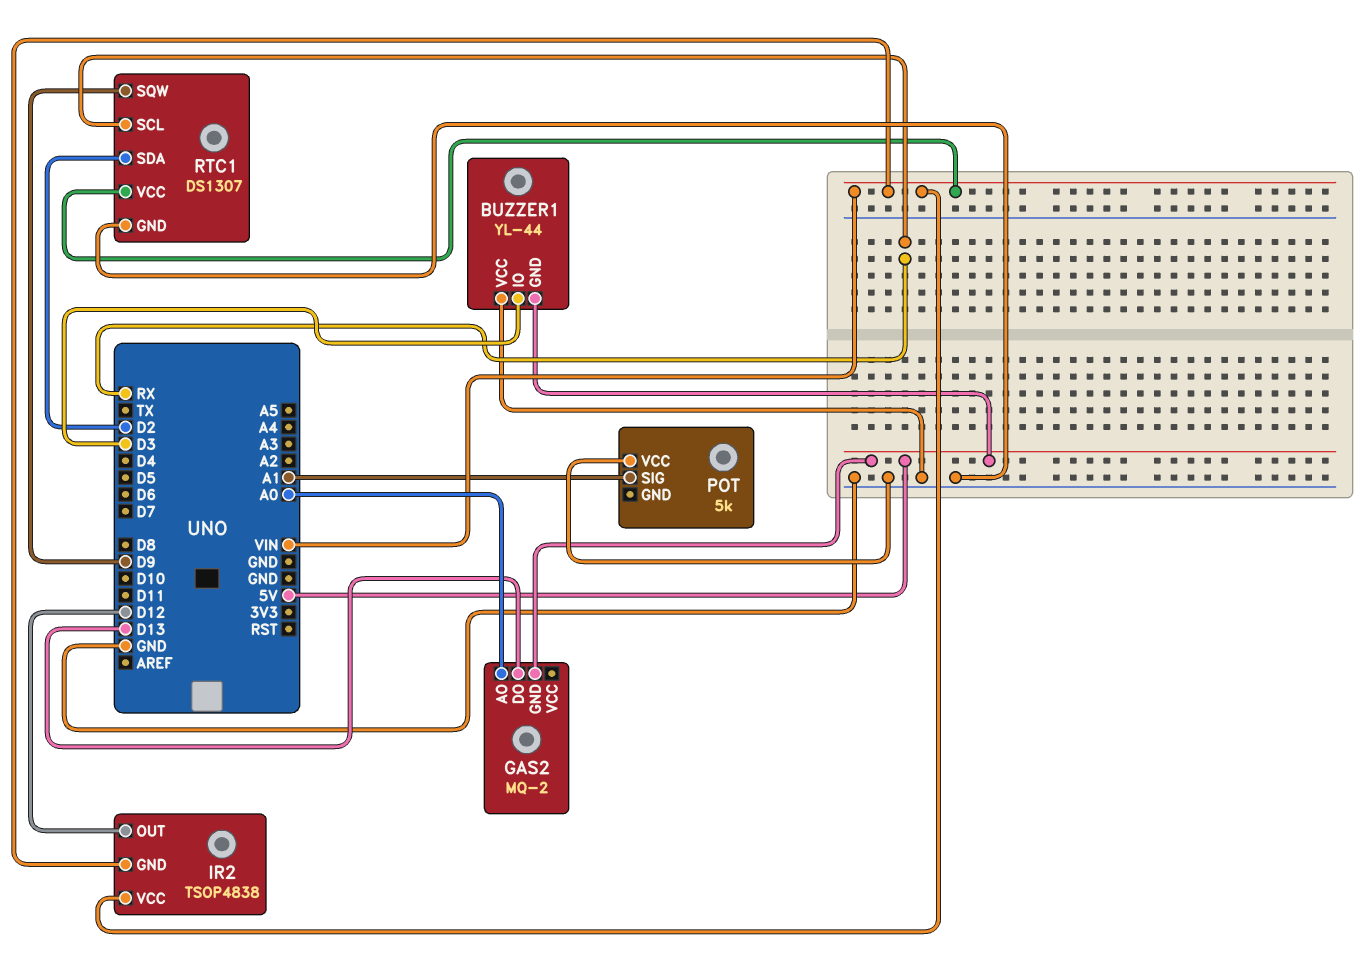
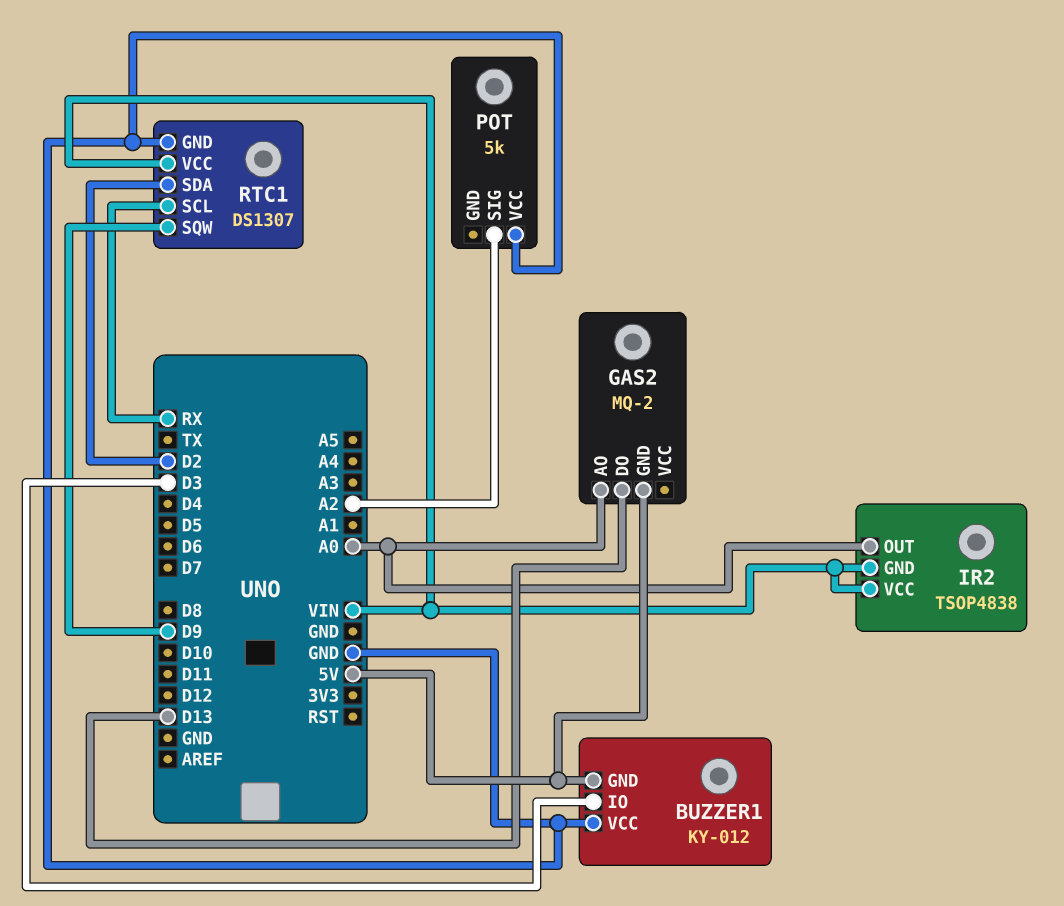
BUZZER1: YL-44 -> KY-012
IR2 pin OUT: D12 -> A0
POT pin SIG: A1 -> A2

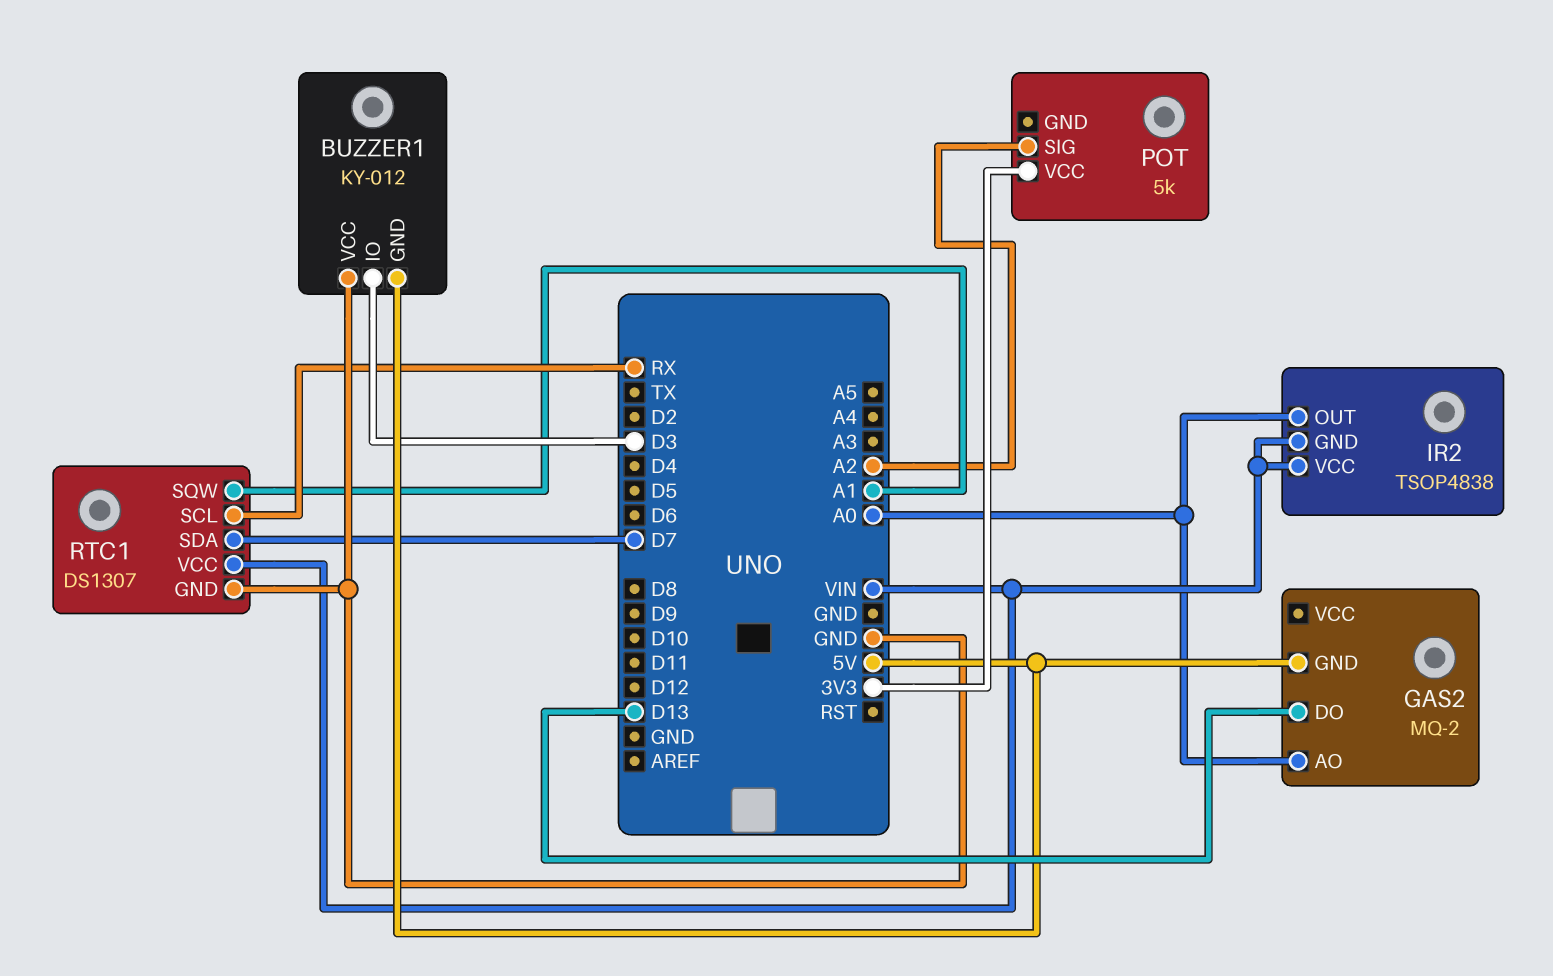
POT pin VCC: GND -> 3V3
RTC1 pin SDA: D2 -> D7
RTC1 pin SQW: D9 -> A1

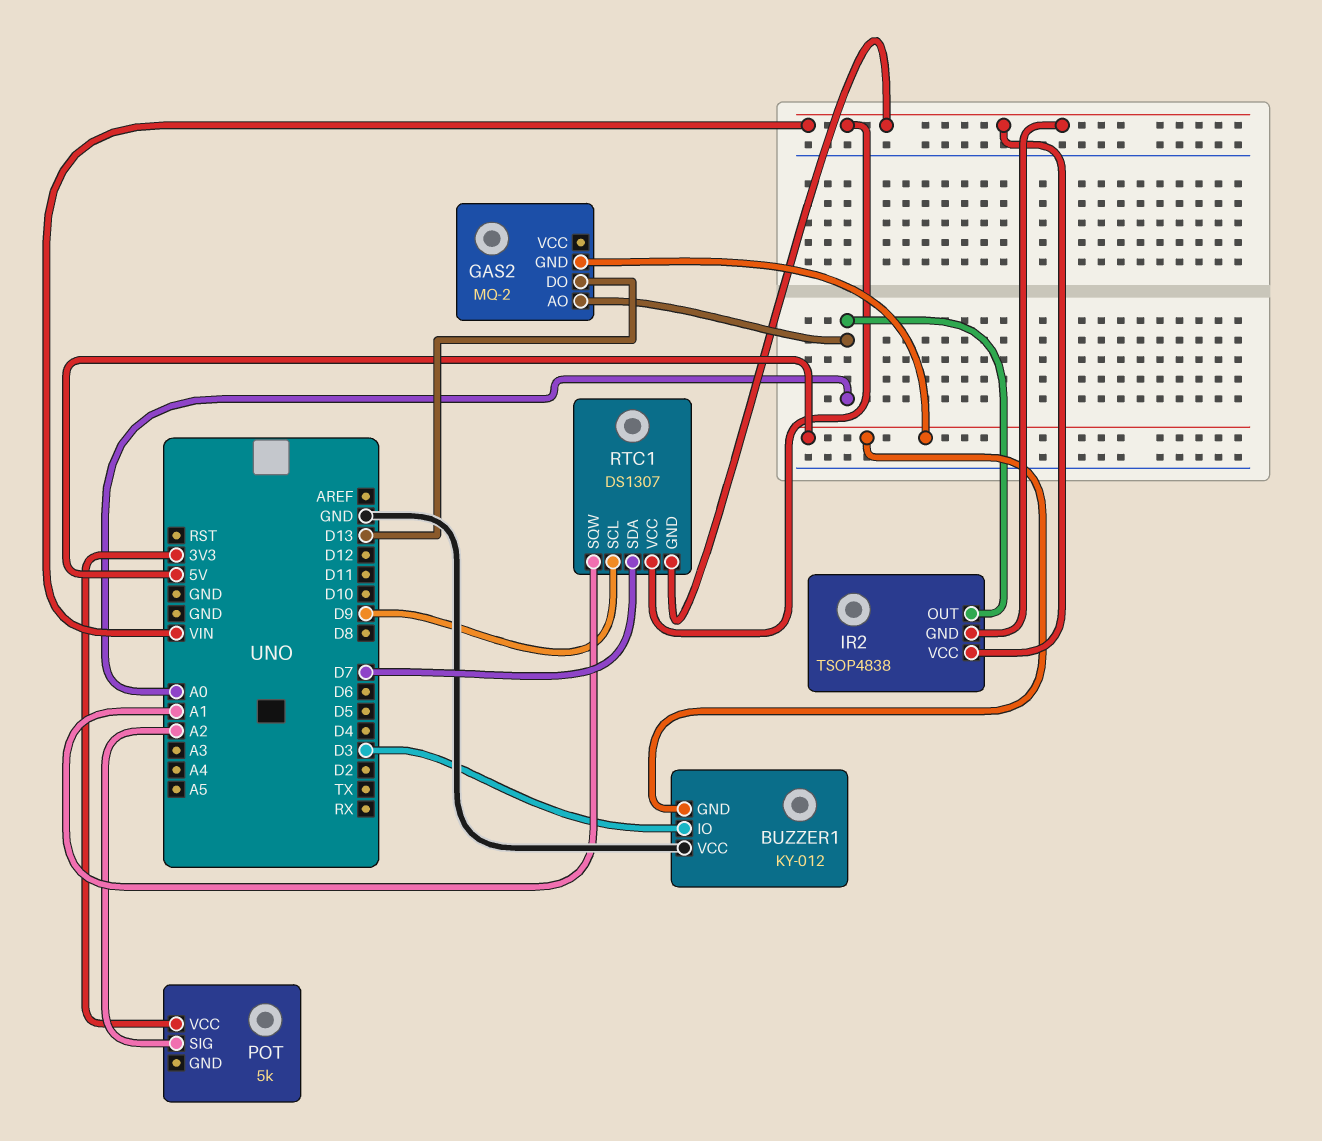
RTC1 pin GND: GND -> VIN
RTC1 pin SCL: RX -> D9

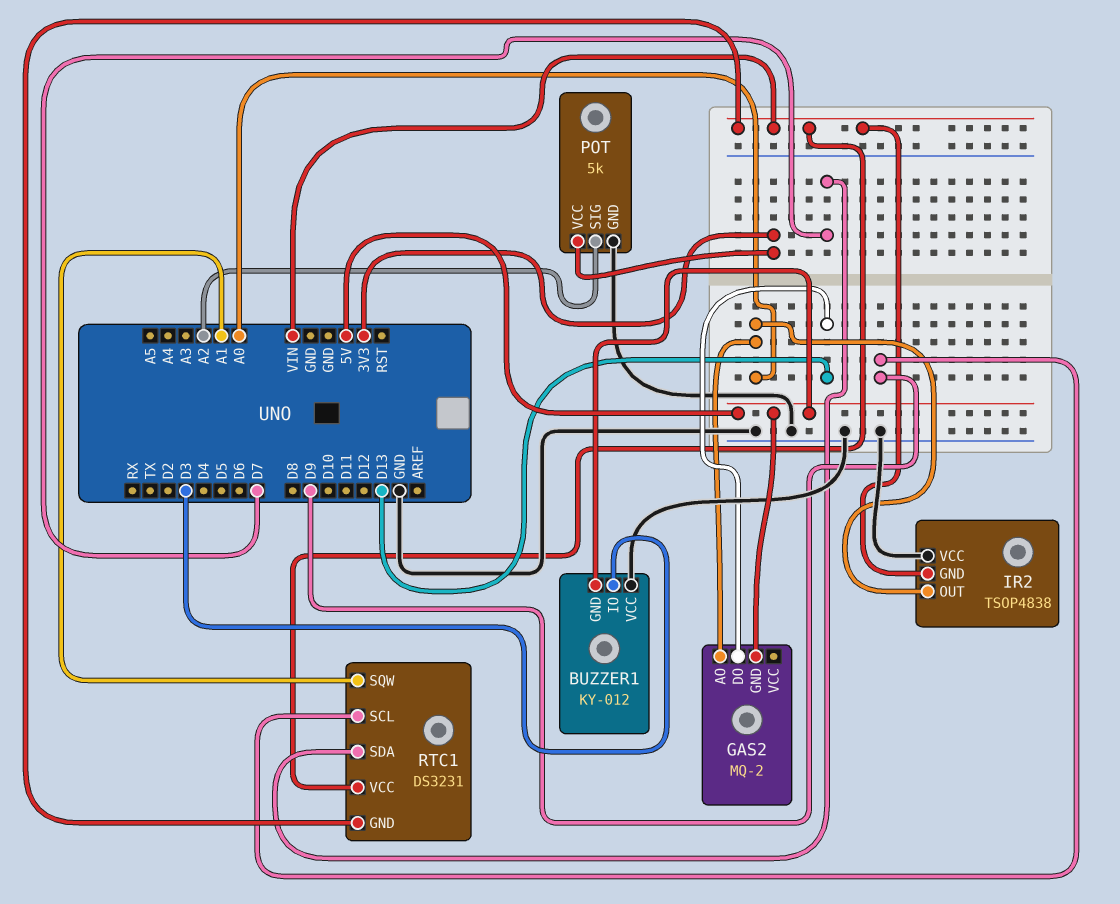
IR2 pin VCC: VIN -> GND
POT pin GND: none -> GND
RTC1: DS1307 -> DS3231

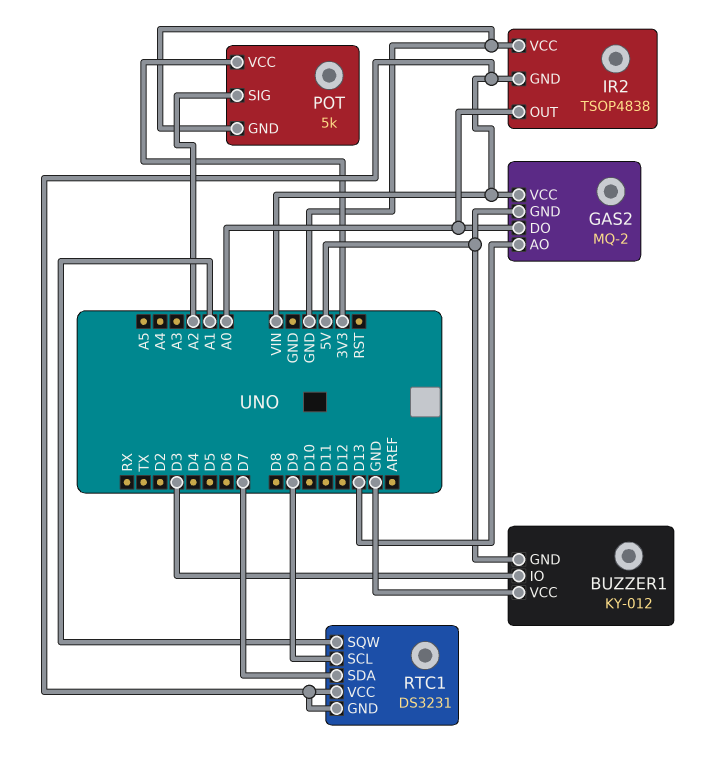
GAS2 pin AO: A0 -> D13
GAS2 pin DO: D13 -> A0
GAS2 pin VCC: none -> VIN

